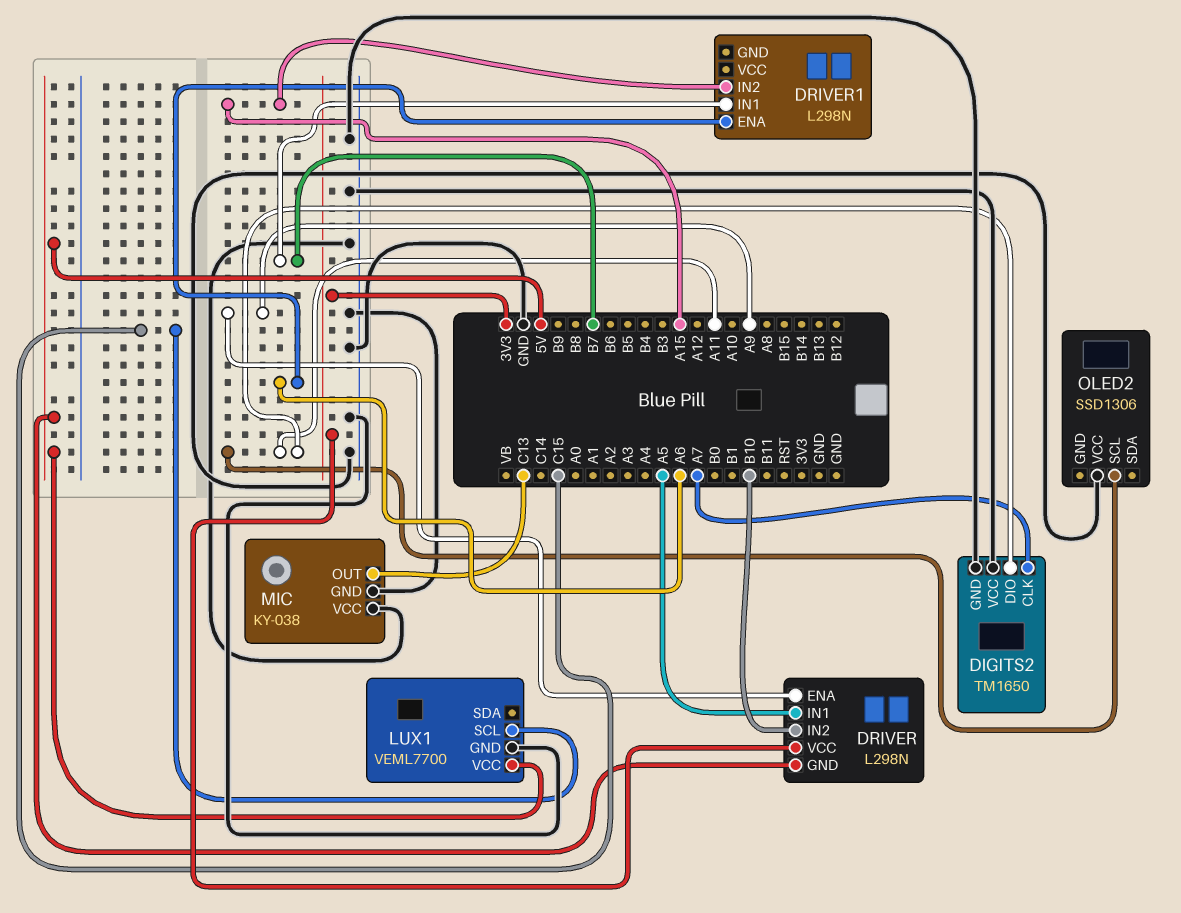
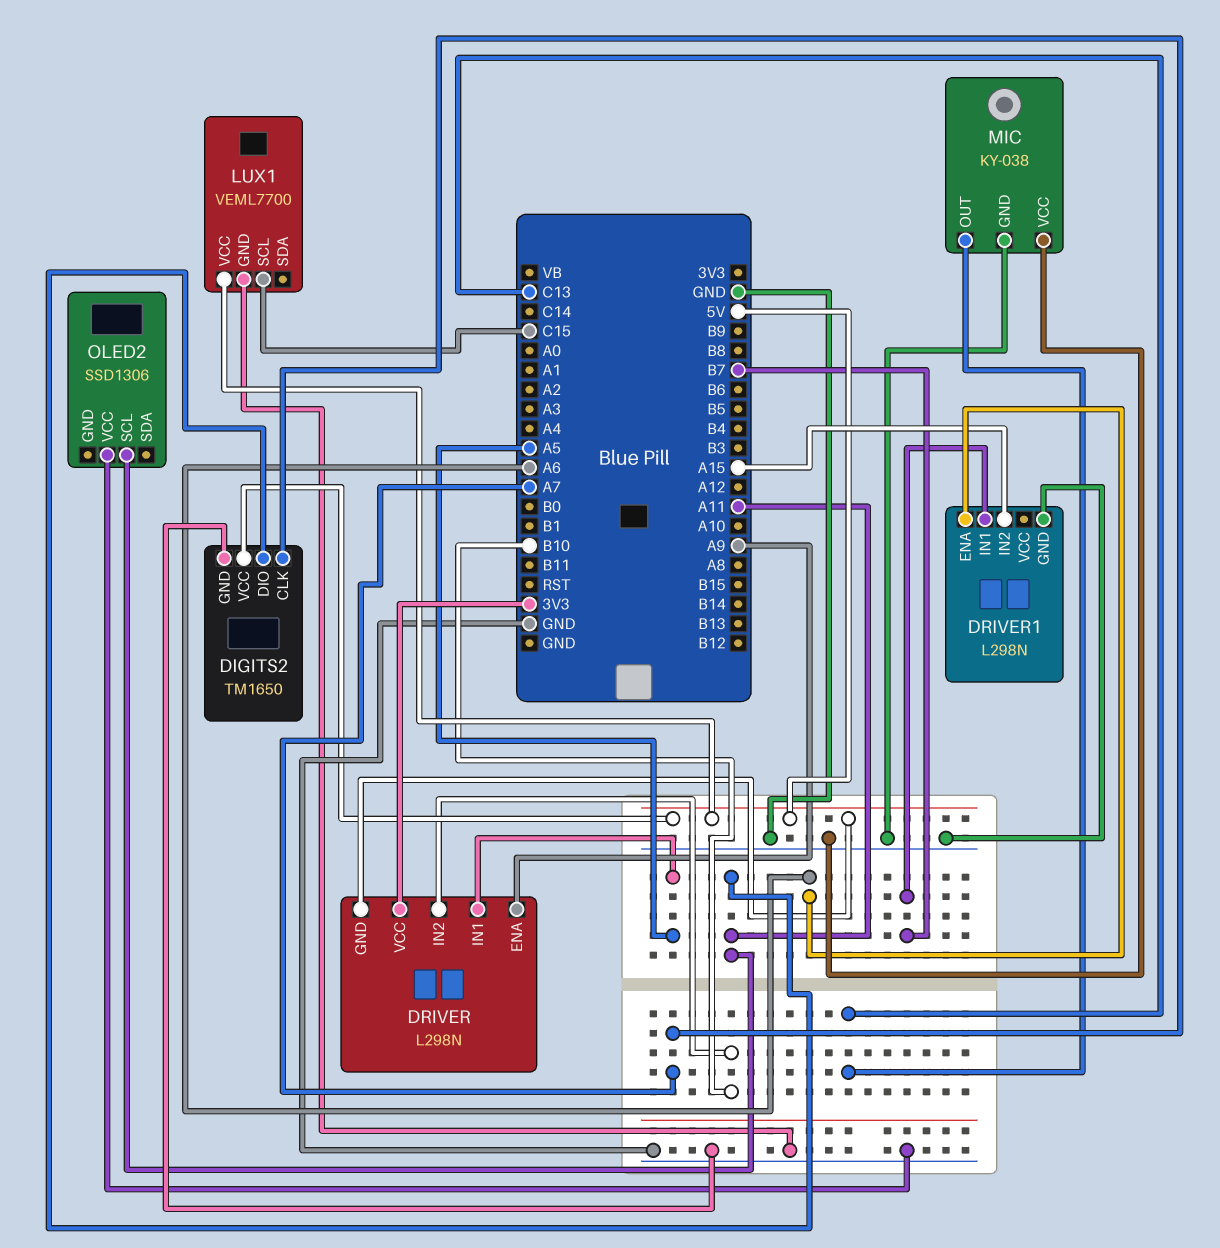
DIGITS2 pin VCC: GND -> 5V
DRIVER1 pin GND: none -> GND

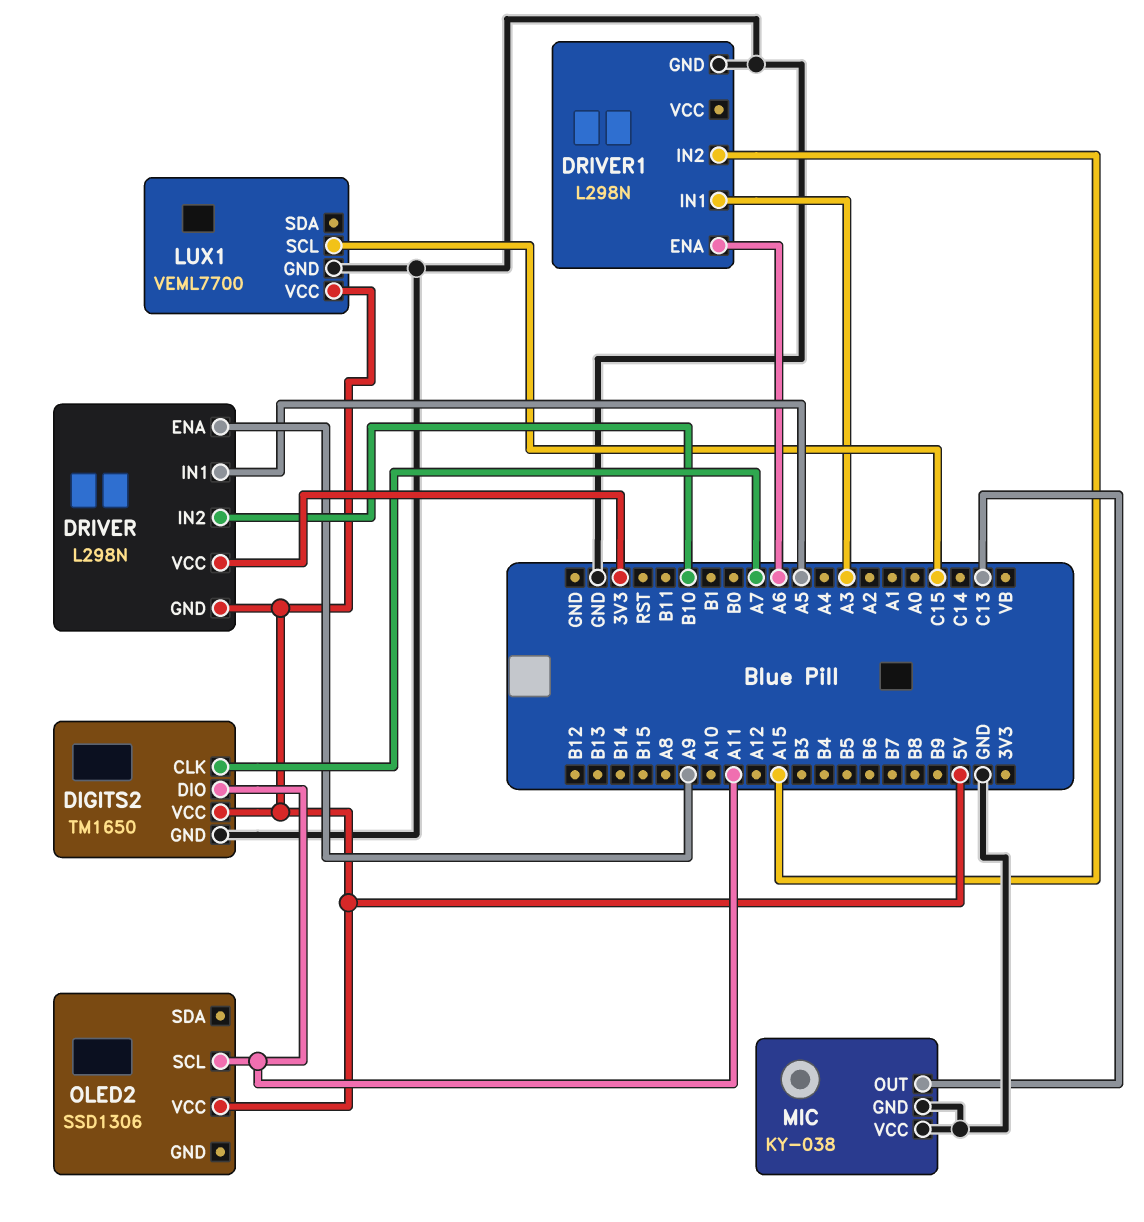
DRIVER1 pin IN1: B7 -> A3
OLED2 pin VCC: GND -> 5V

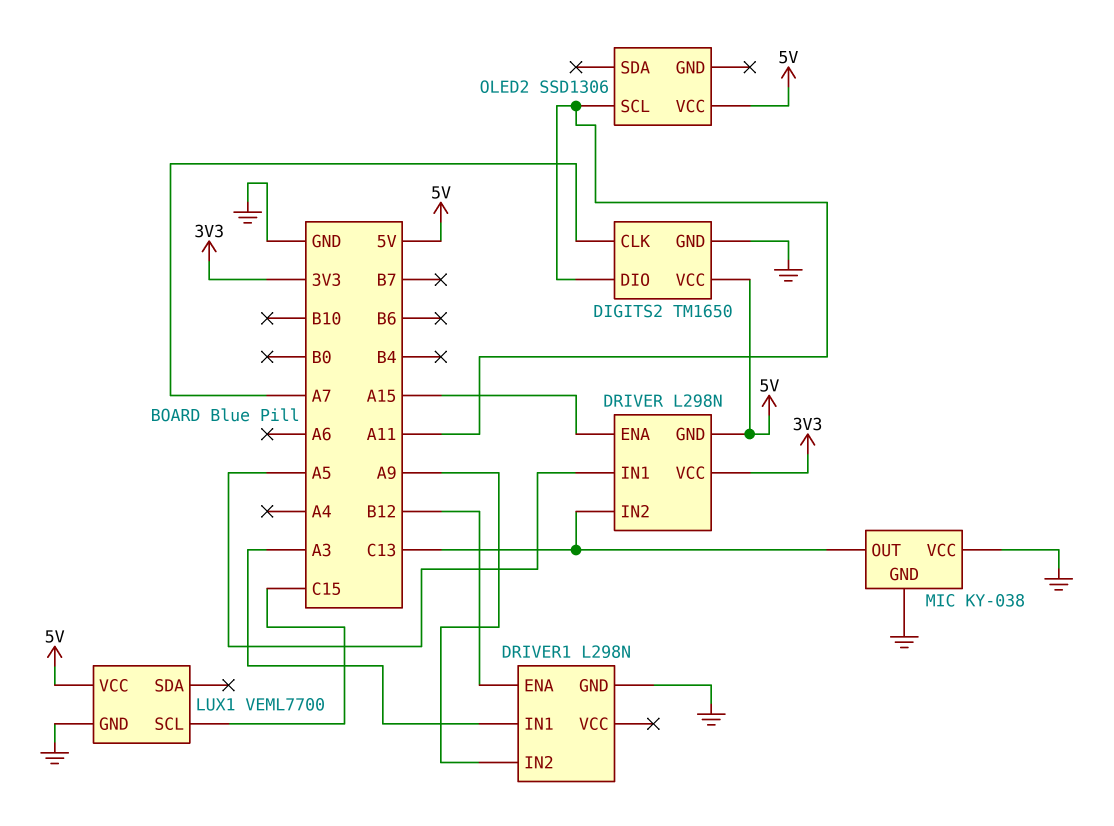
DRIVER pin ENA: A9 -> A15
DRIVER pin IN2: B10 -> C13
DRIVER1 pin ENA: A6 -> B12
DRIVER1 pin IN2: A15 -> A9

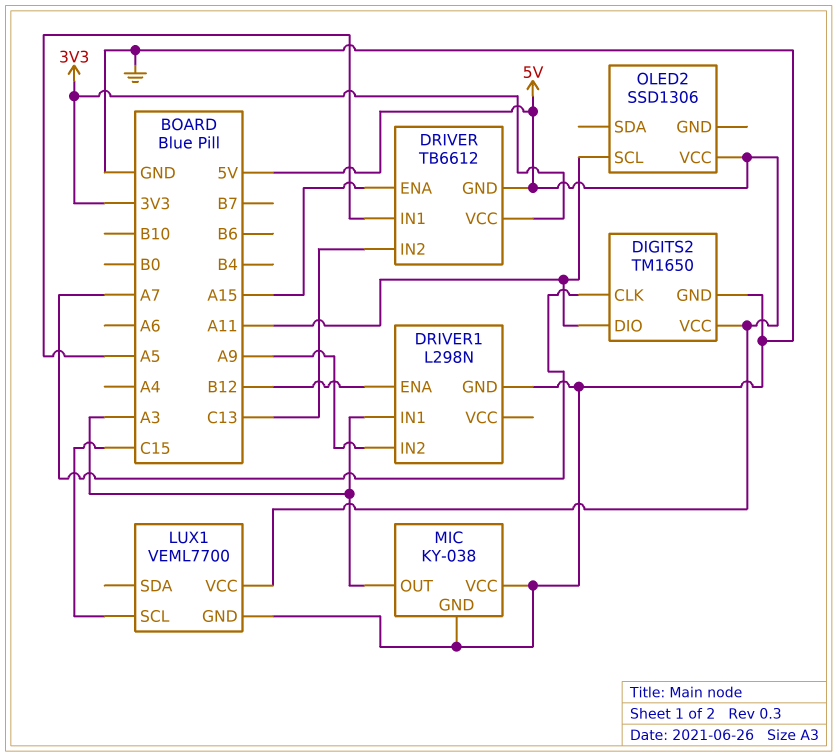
DRIVER: L298N -> TB6612
MIC pin OUT: C13 -> A3

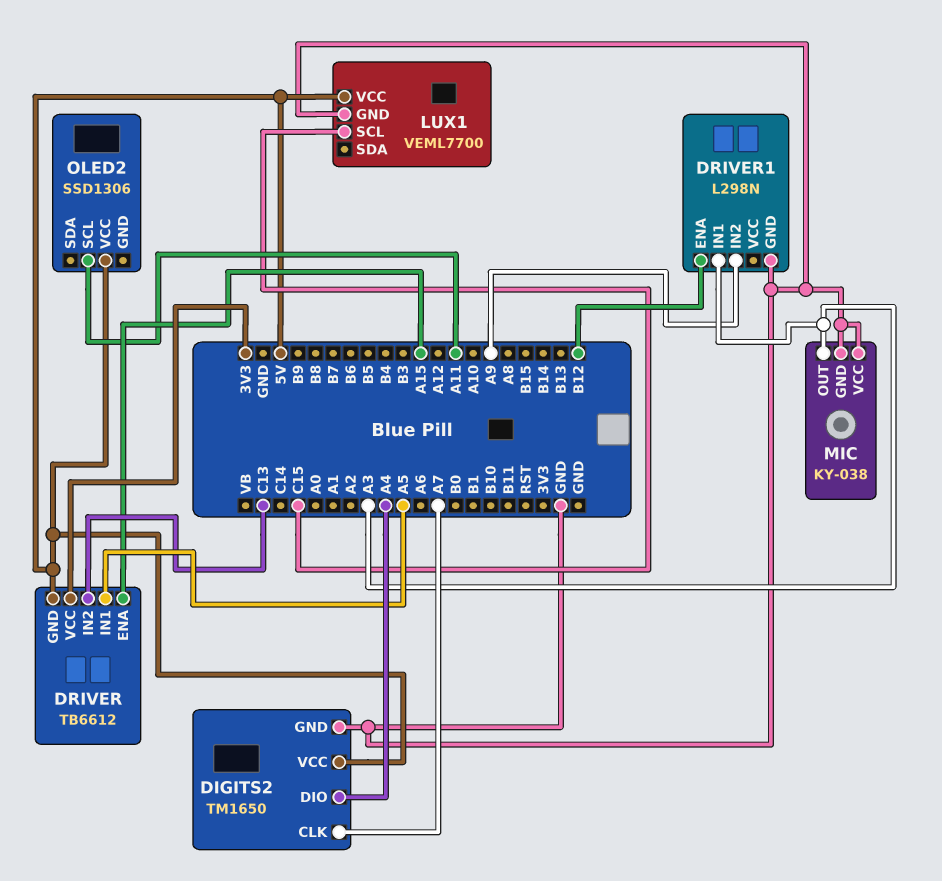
DIGITS2 pin DIO: A11 -> A4

